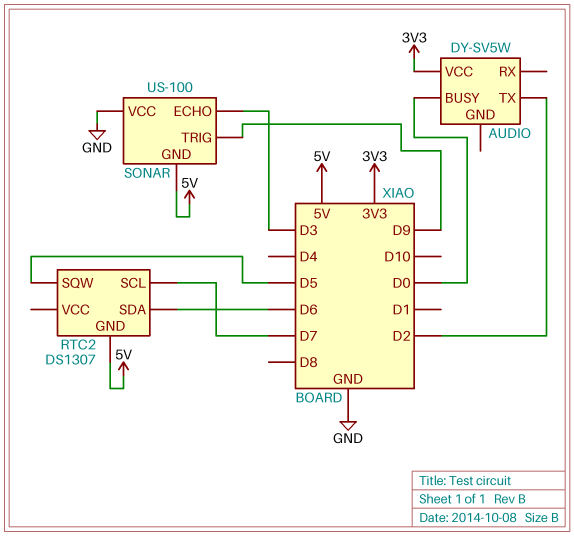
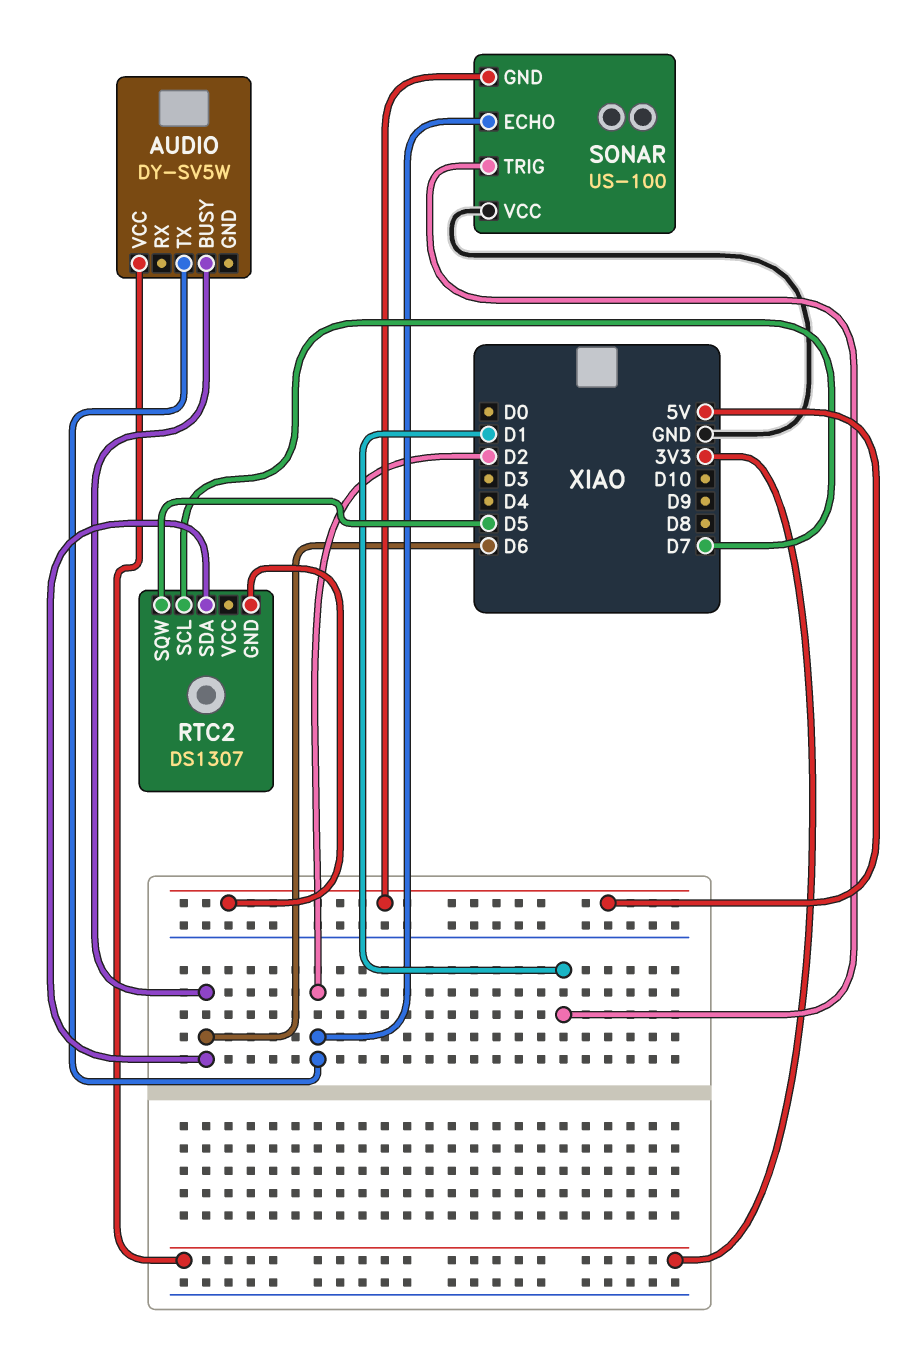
AUDIO pin BUSY: D0 -> D6
SONAR pin ECHO: D3 -> D2
SONAR pin TRIG: D9 -> D1

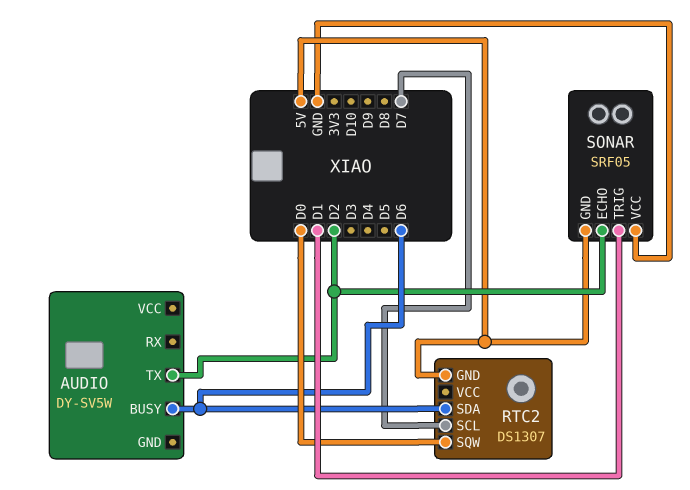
AUDIO pin VCC: 3V3 -> none
RTC2 pin SQW: D5 -> D0
SONAR: US-100 -> SRF05

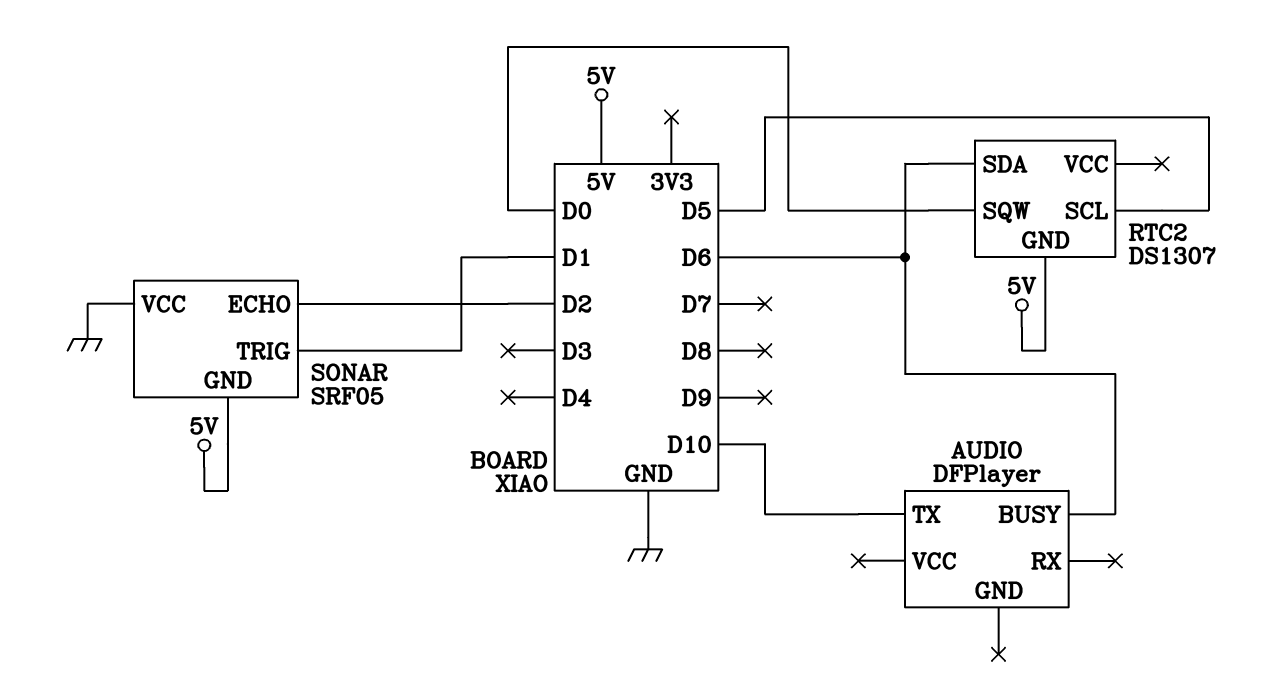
AUDIO: DY-SV5W -> DFPlayer
AUDIO pin TX: D2 -> D10
RTC2 pin SCL: D7 -> D5

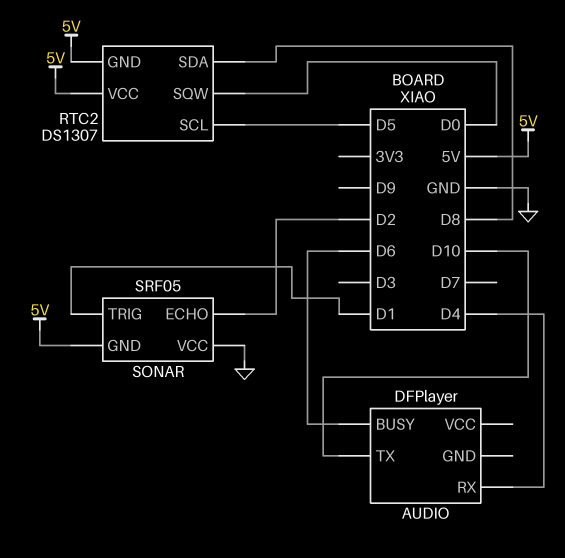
AUDIO pin RX: none -> D4
RTC2 pin SDA: D6 -> D8
RTC2 pin VCC: none -> 5V

